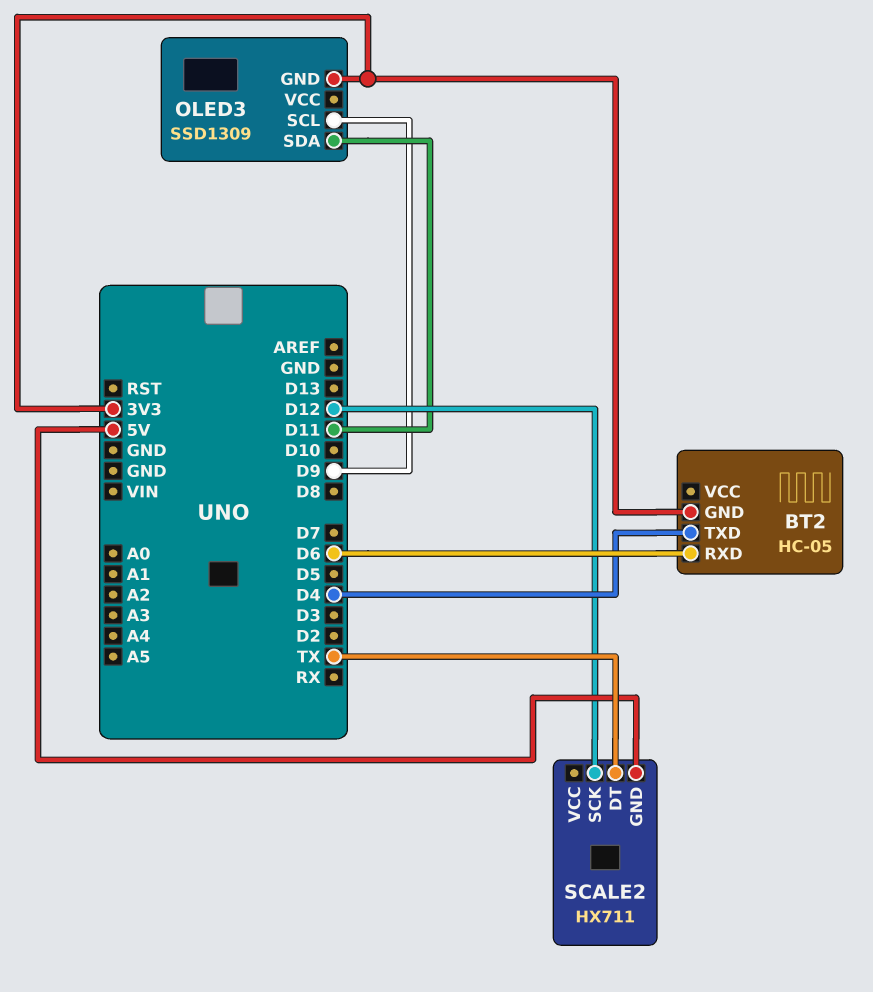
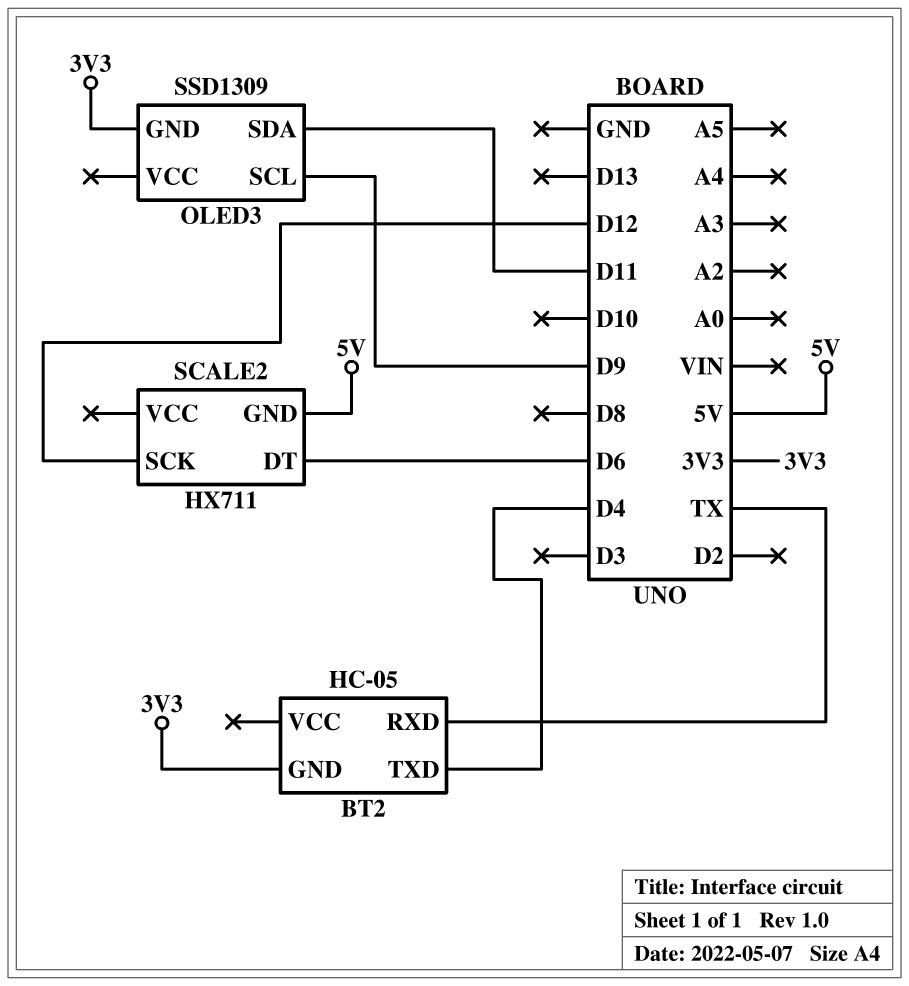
BT2 pin RXD: D6 -> TX
SCALE2 pin DT: TX -> D6

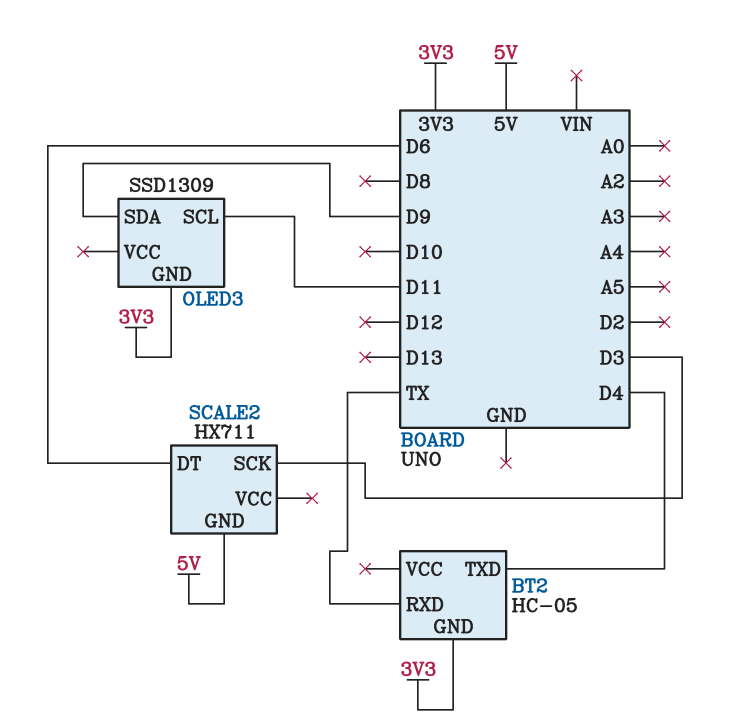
OLED3 pin SCL: D9 -> D11
OLED3 pin SDA: D11 -> D9
SCALE2 pin SCK: D12 -> D3

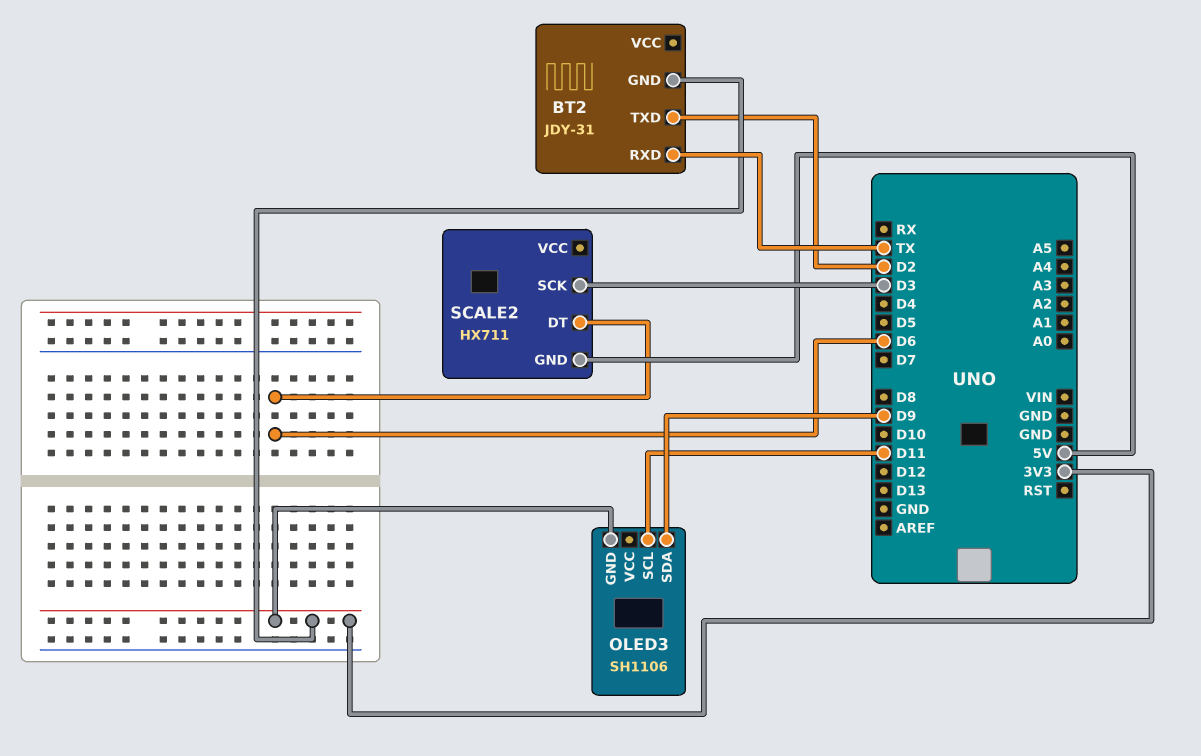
BT2: HC-05 -> JDY-31
BT2 pin TXD: D4 -> D2
OLED3: SSD1309 -> SH1106

